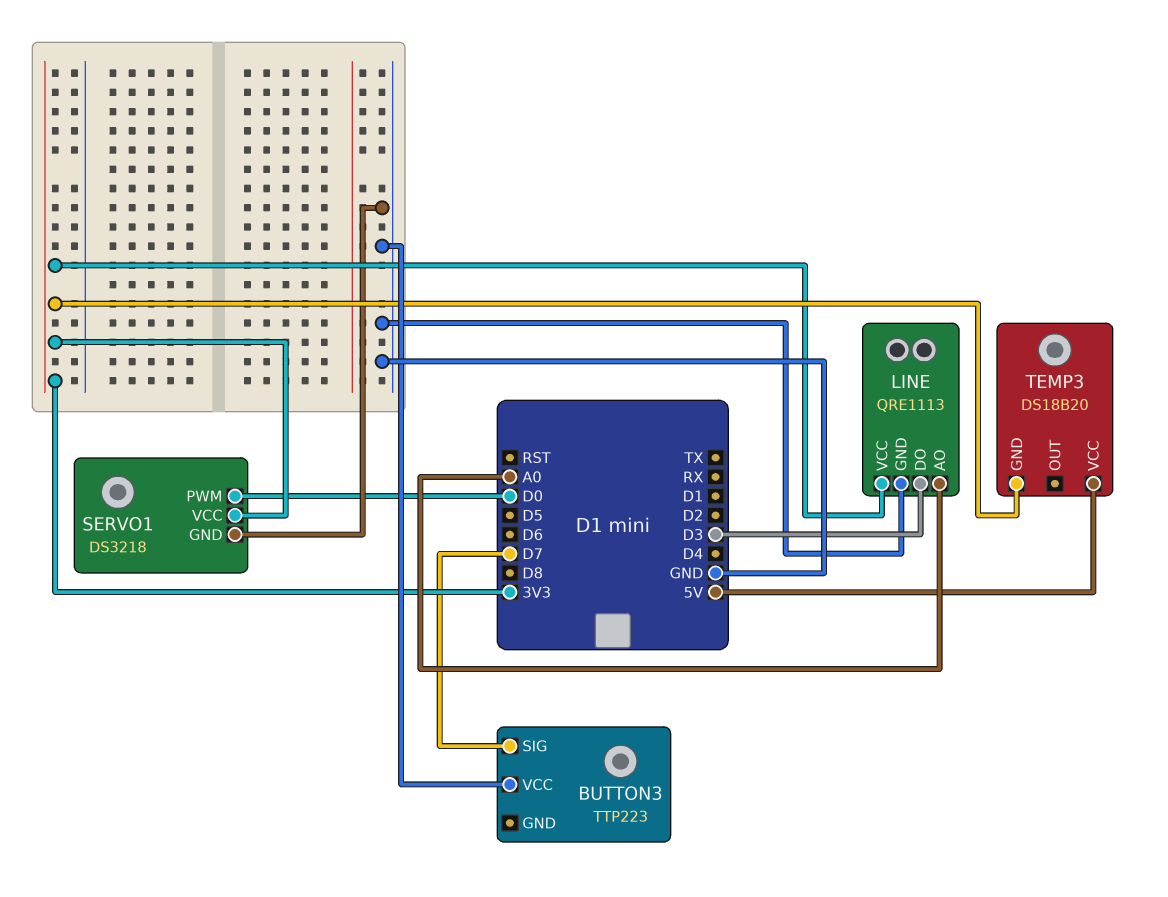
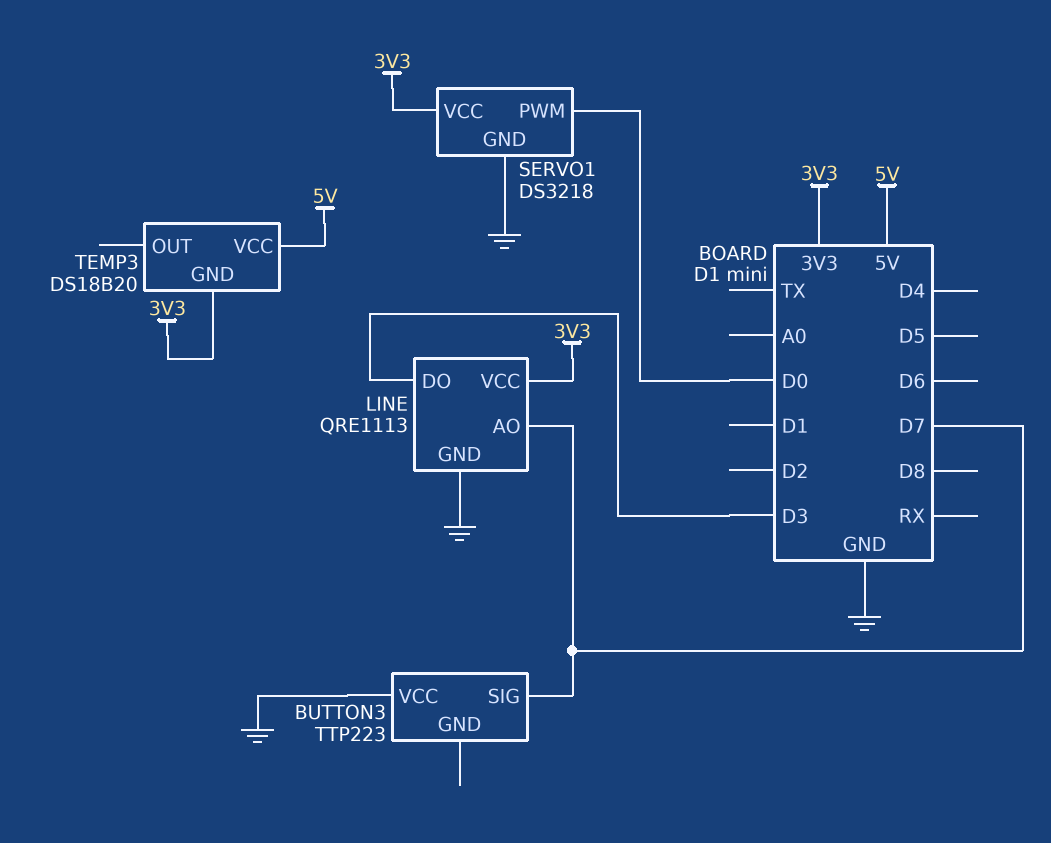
LINE pin AO: A0 -> D7

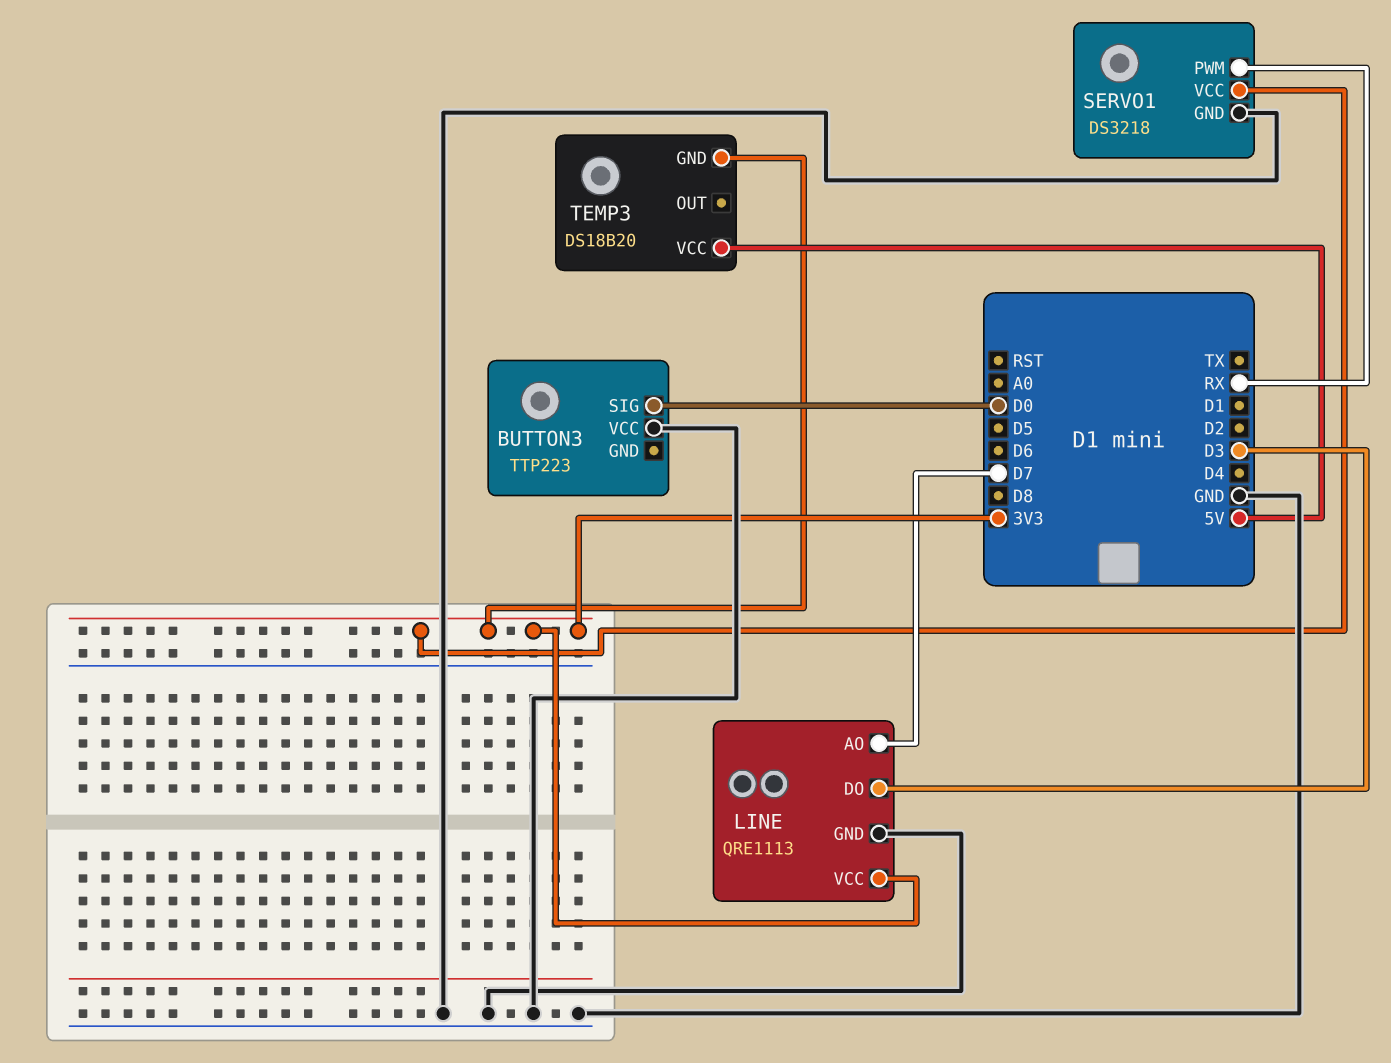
BUTTON3 pin SIG: D7 -> D0
SERVO1 pin PWM: D0 -> RX

